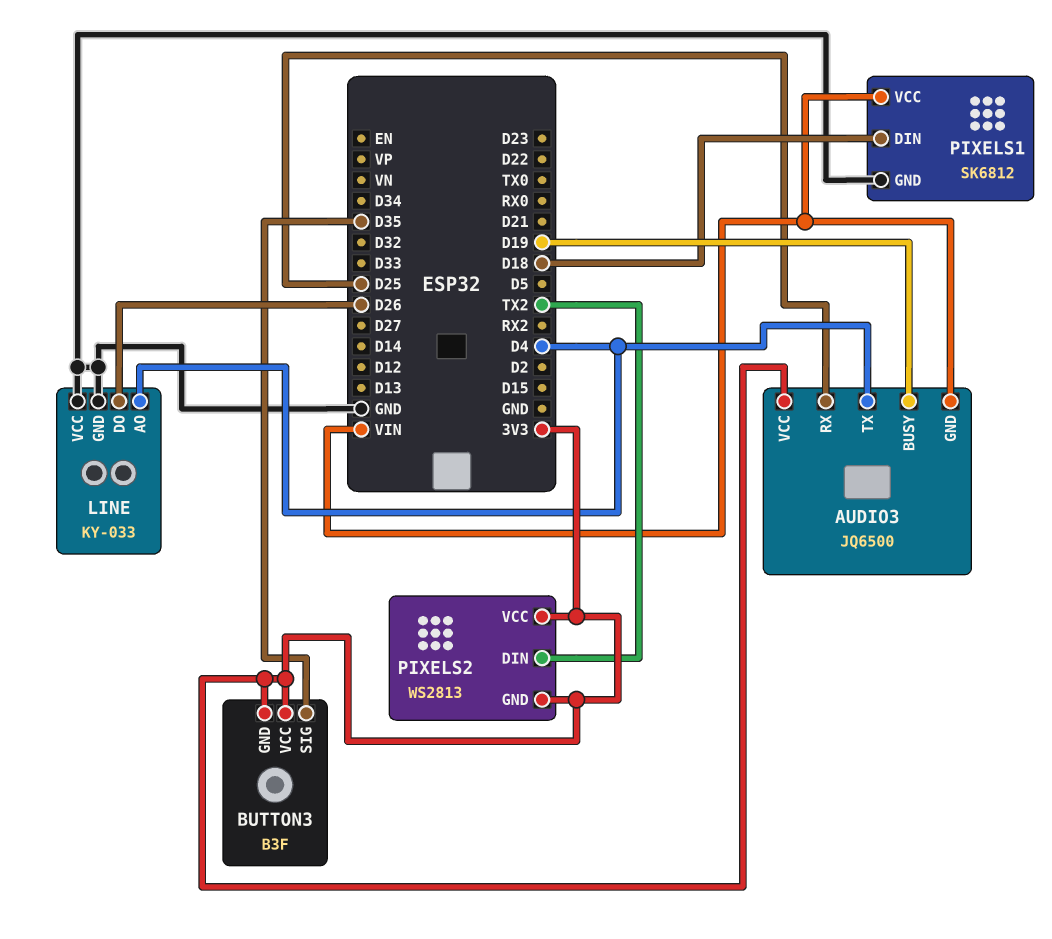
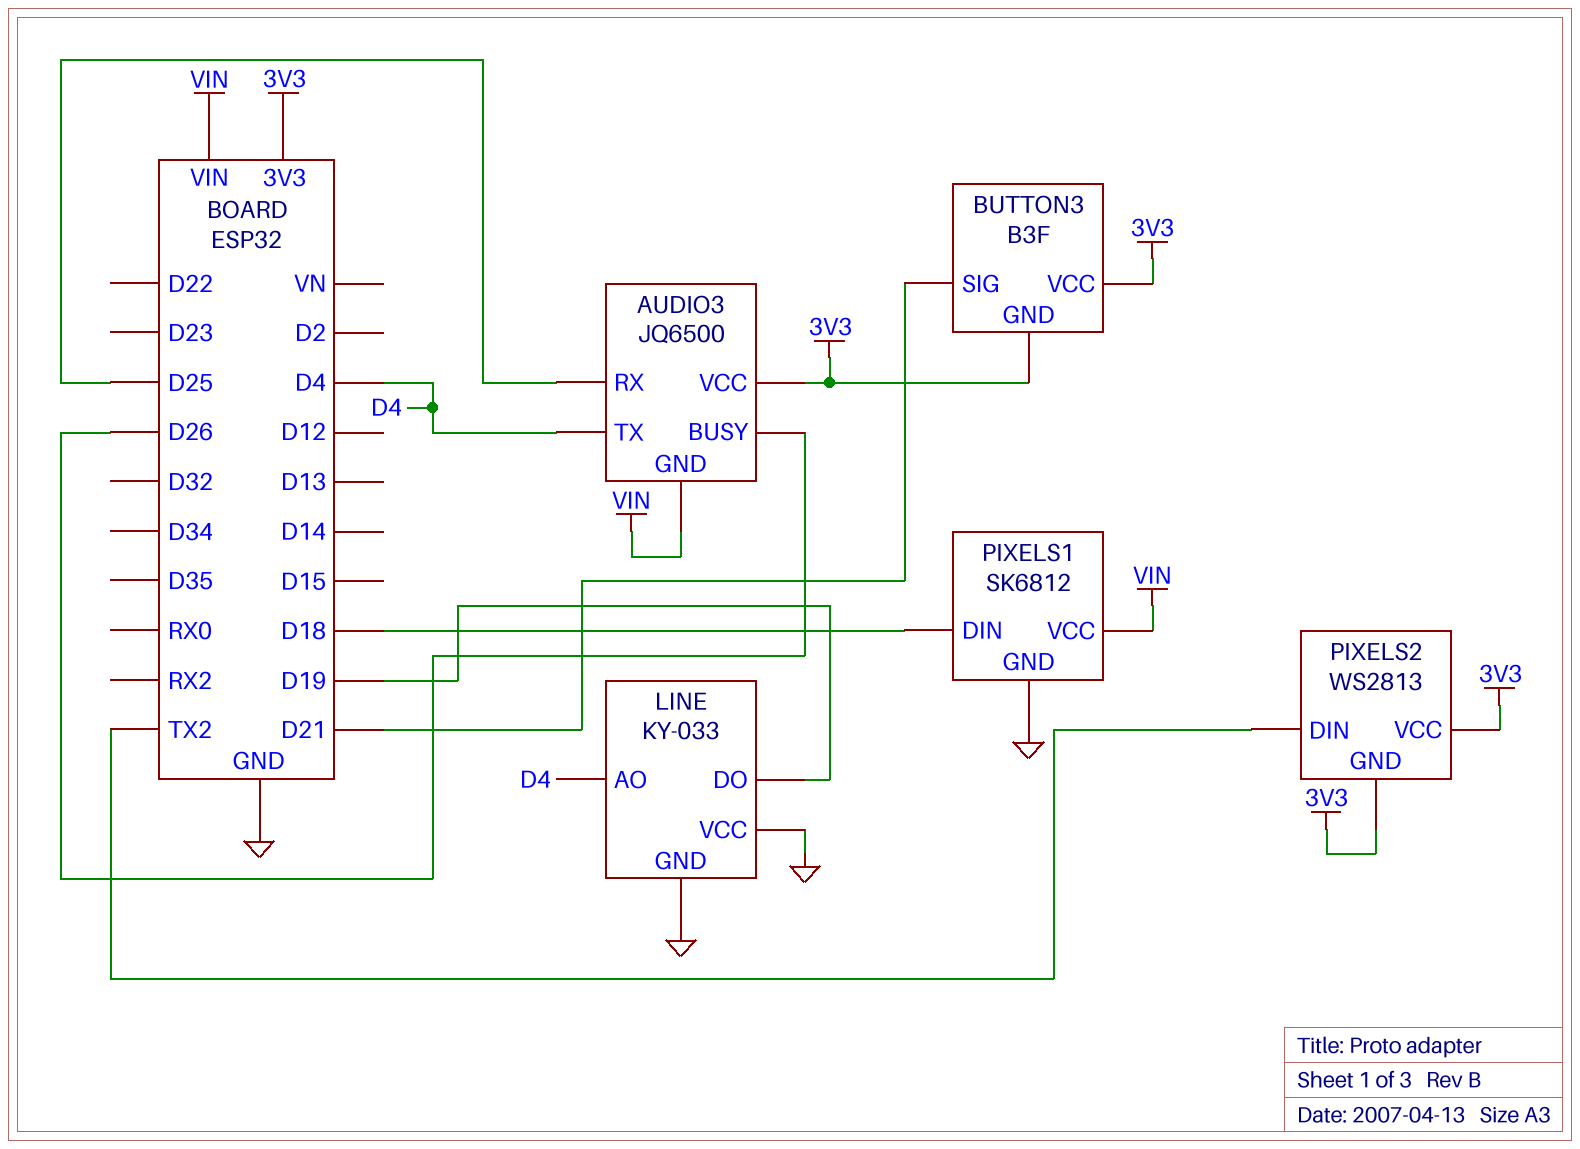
AUDIO3 pin BUSY: D19 -> D26
BUTTON3 pin SIG: D35 -> D21
LINE pin DO: D26 -> D19

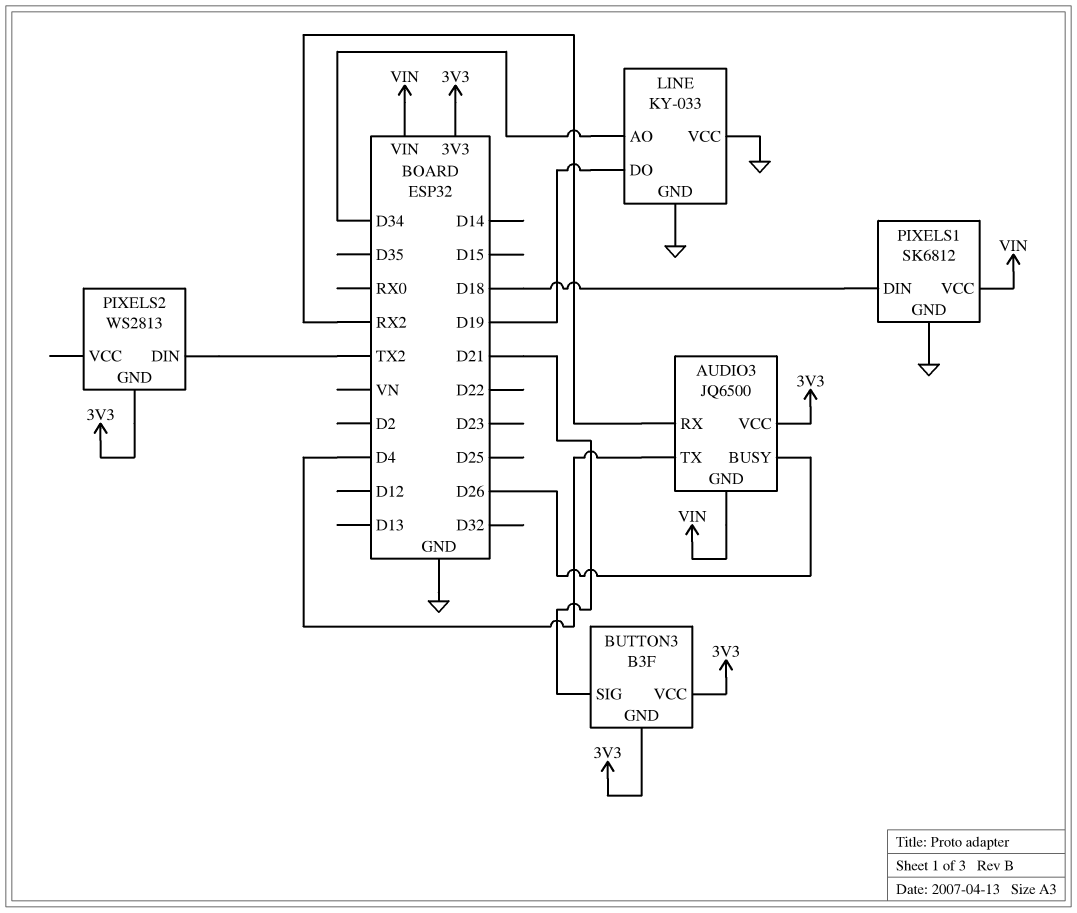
AUDIO3 pin RX: D25 -> RX2
LINE pin AO: D4 -> D34
PIXELS2 pin VCC: 3V3 -> none

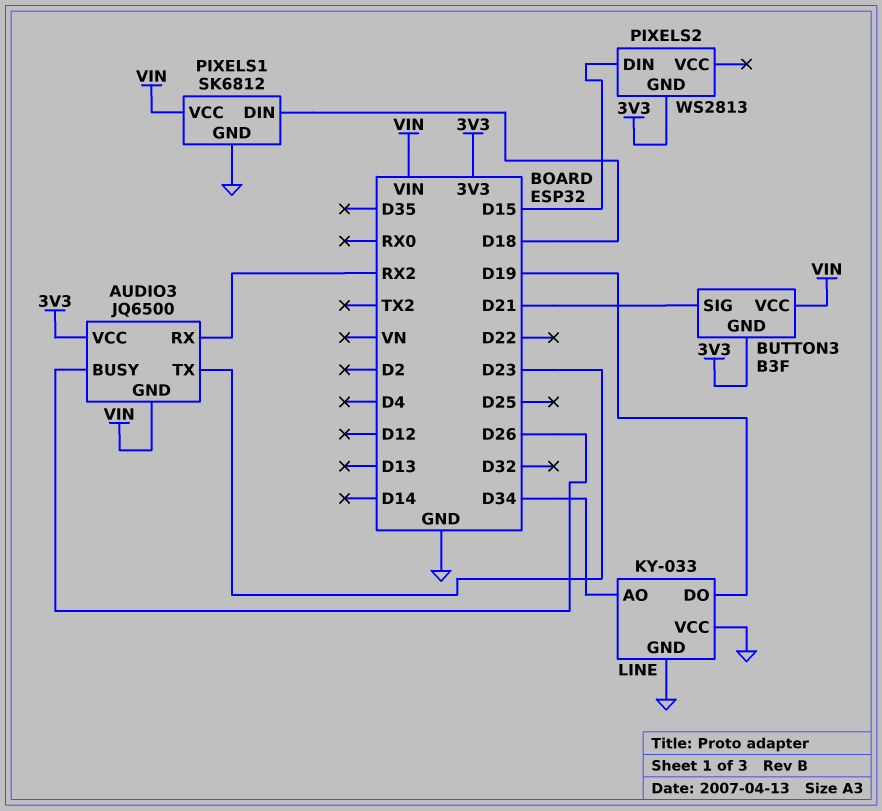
AUDIO3 pin TX: D4 -> D23
BUTTON3 pin VCC: 3V3 -> VIN
PIXELS2 pin DIN: TX2 -> D15

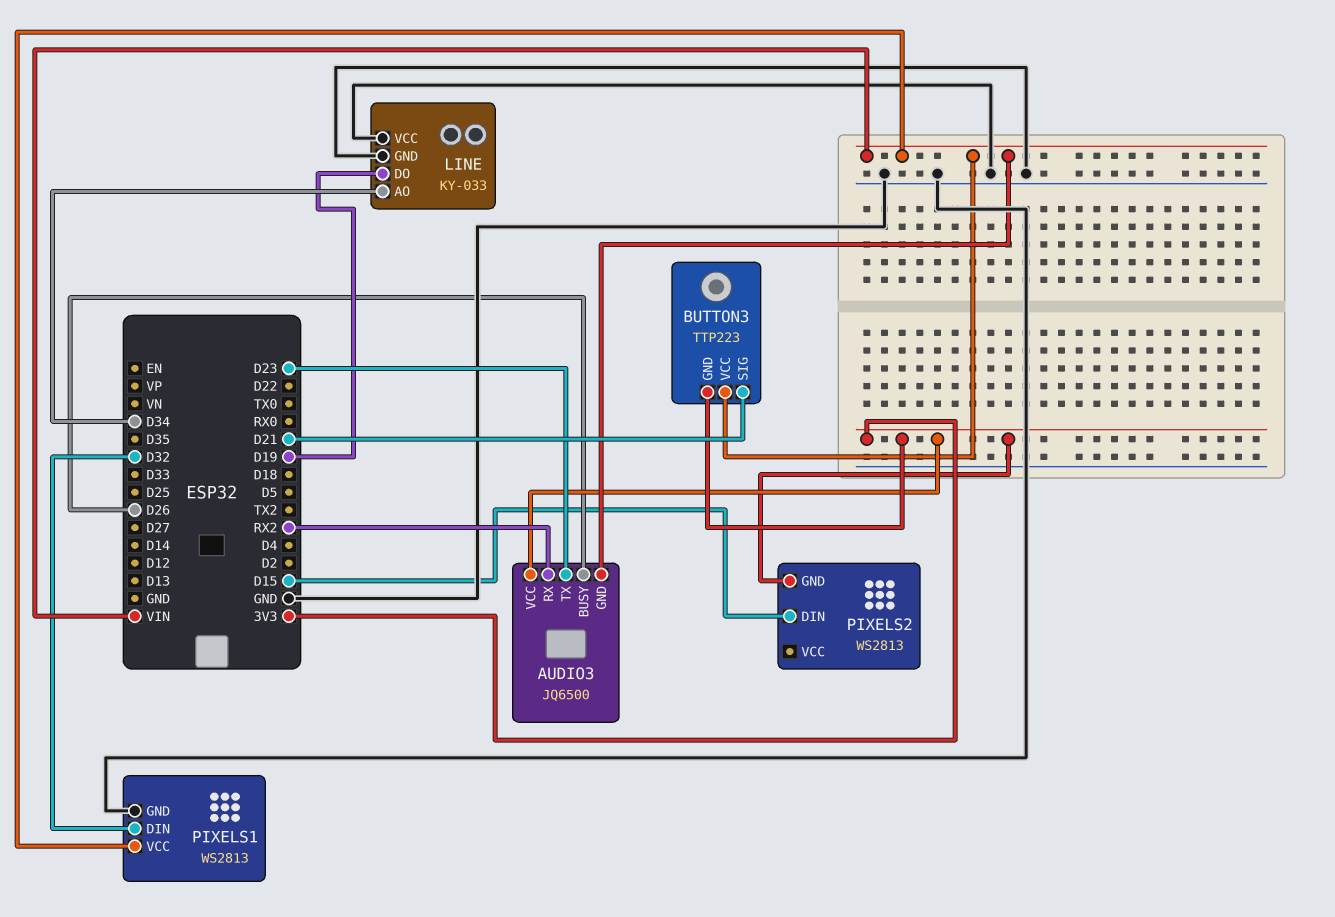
BUTTON3: B3F -> TTP223
PIXELS1: SK6812 -> WS2813
PIXELS1 pin DIN: D18 -> D32

